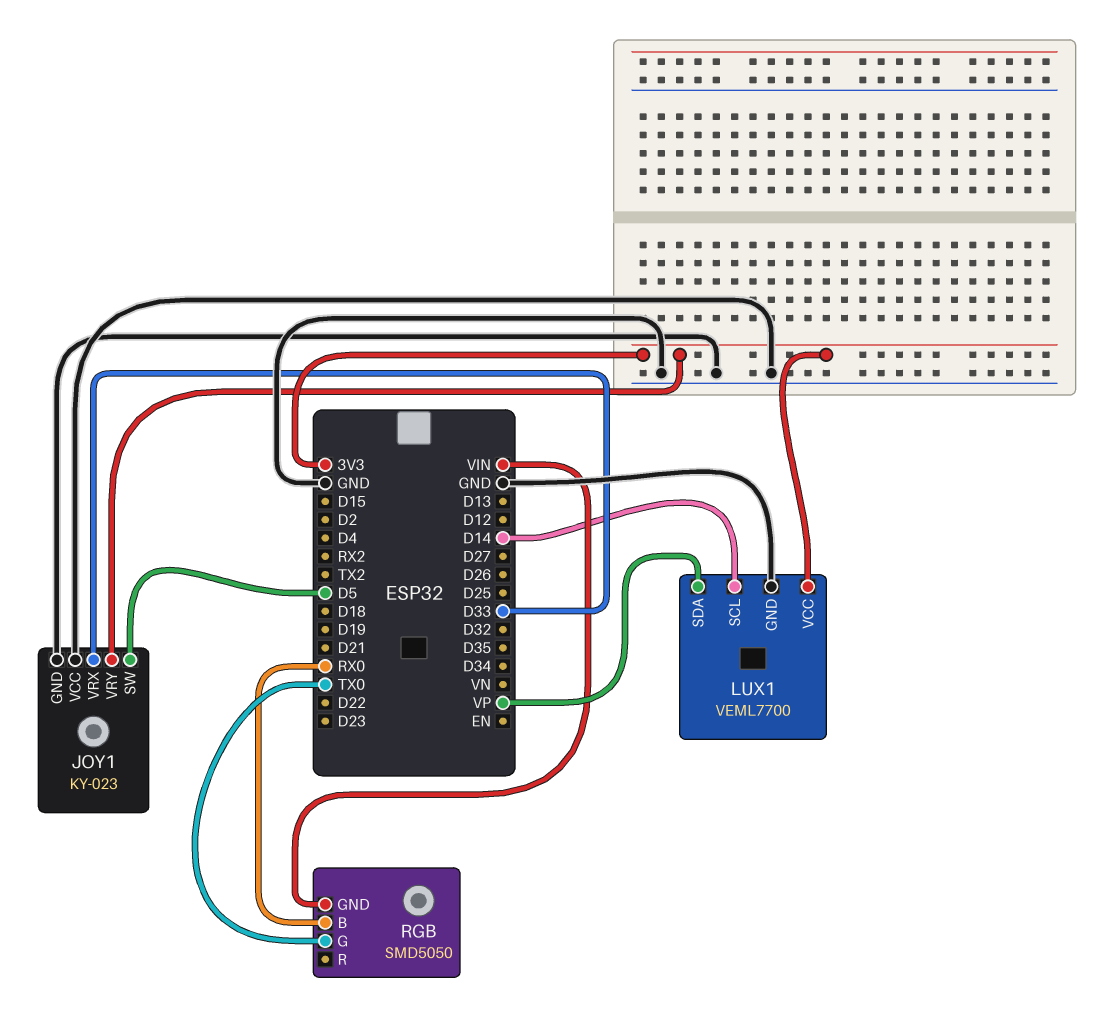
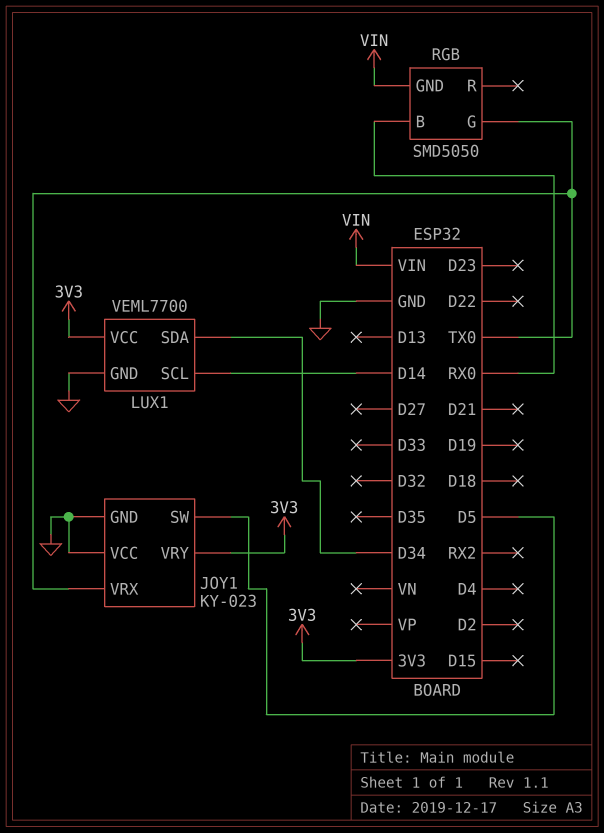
JOY1 pin VRX: D33 -> TX0
LUX1 pin SDA: VP -> D34

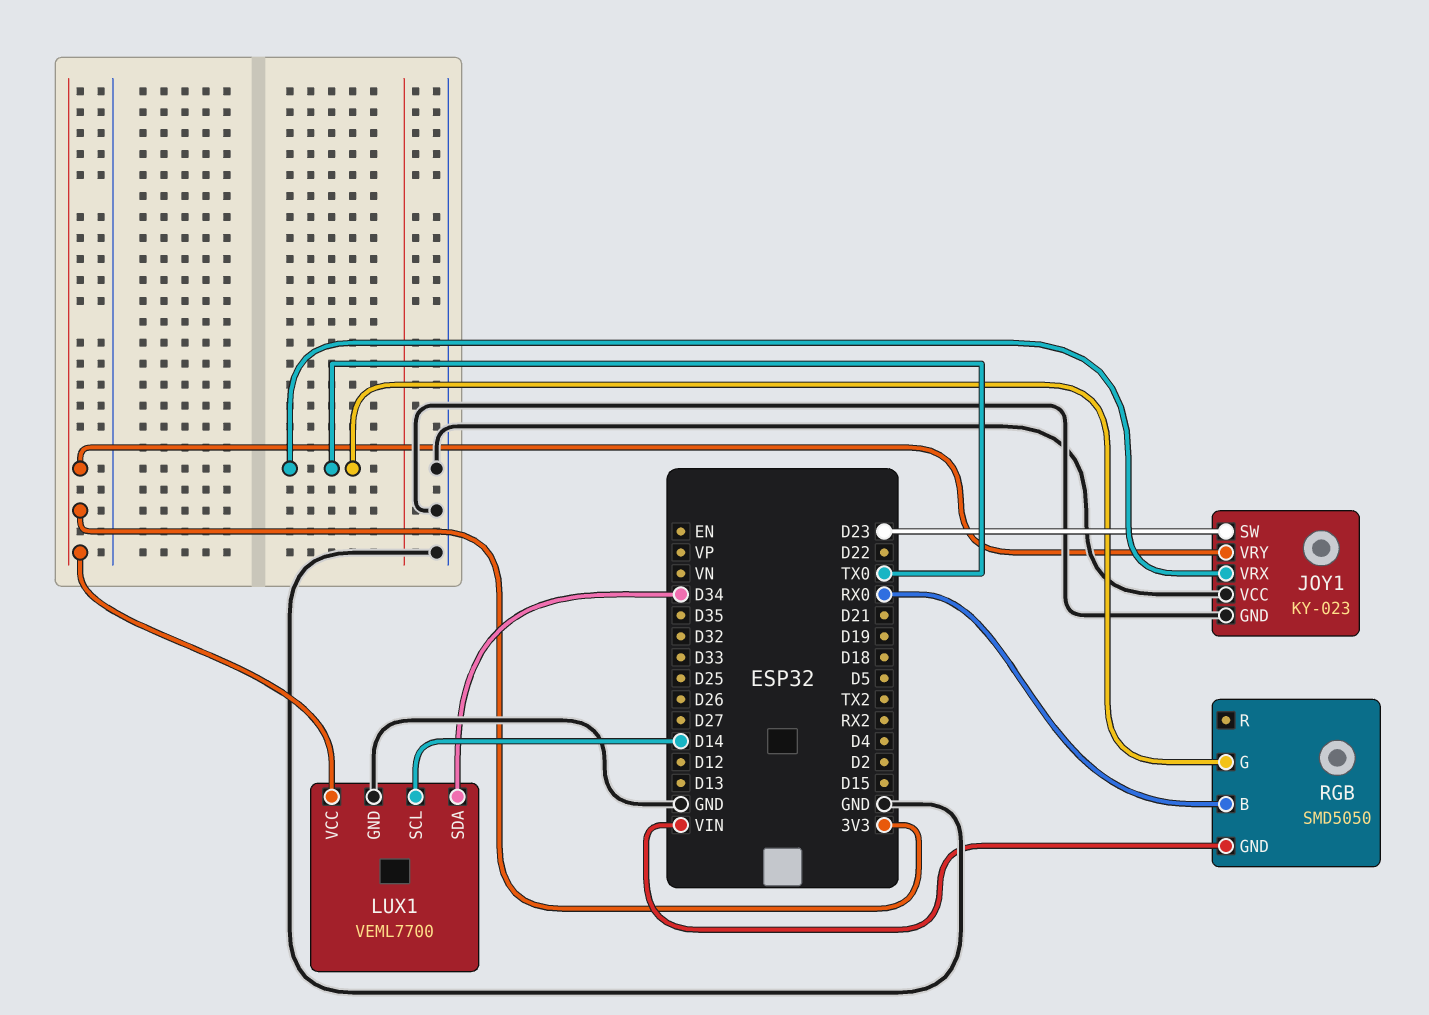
JOY1 pin SW: D5 -> D23

